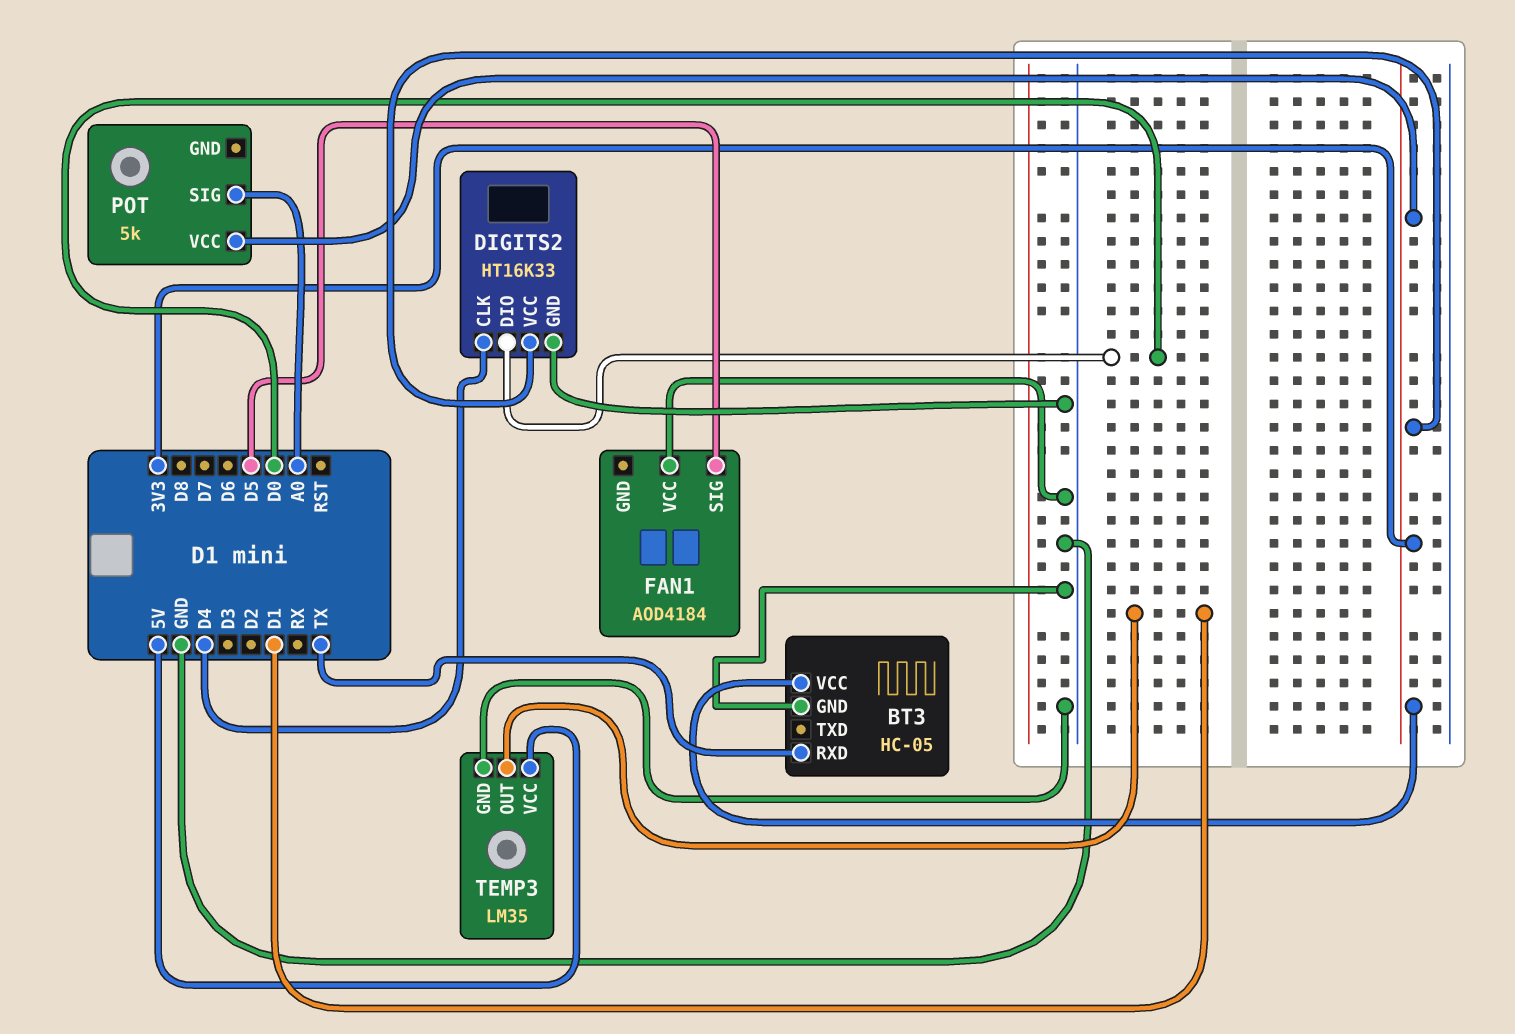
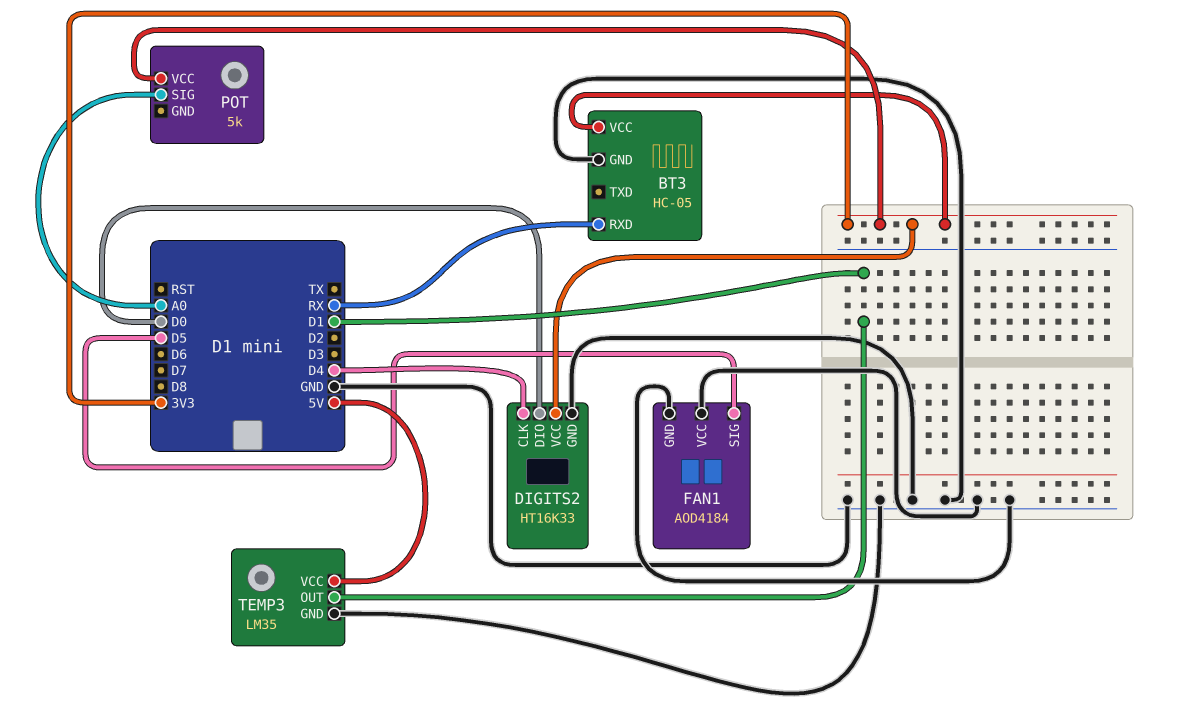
BT3 pin RXD: TX -> RX
FAN1 pin GND: none -> GND

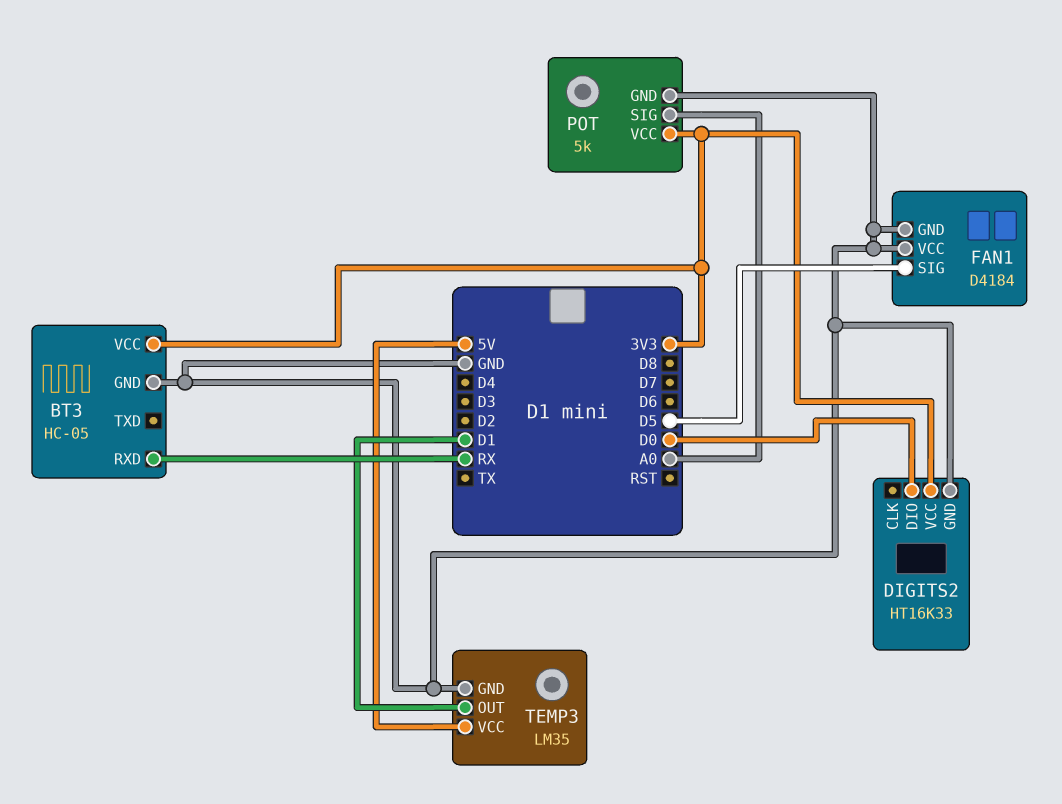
DIGITS2 pin CLK: D4 -> none
FAN1: AOD4184 -> D4184
POT pin GND: none -> GND

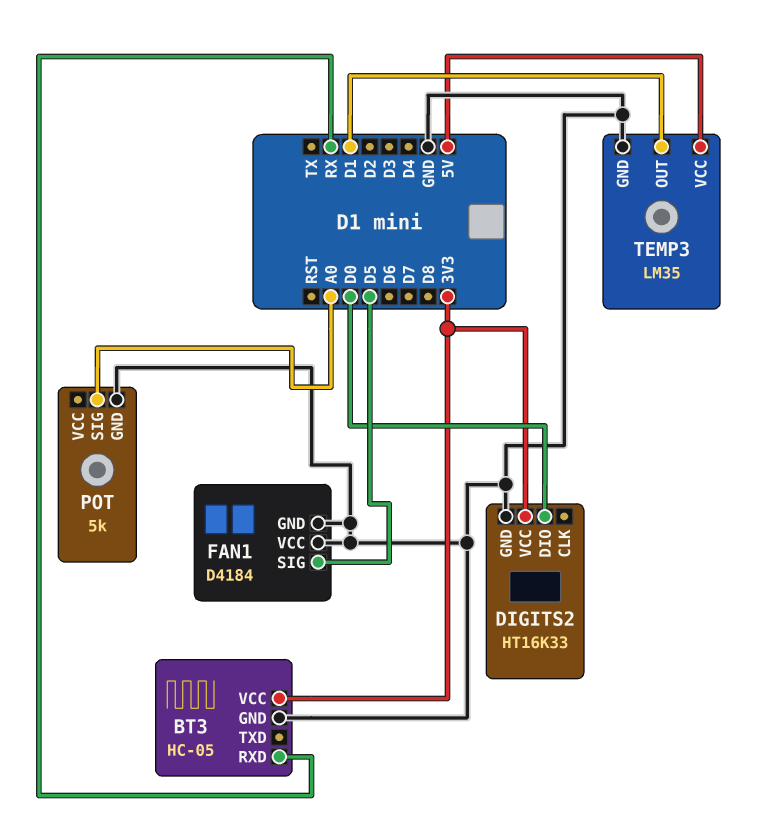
POT pin VCC: 3V3 -> none

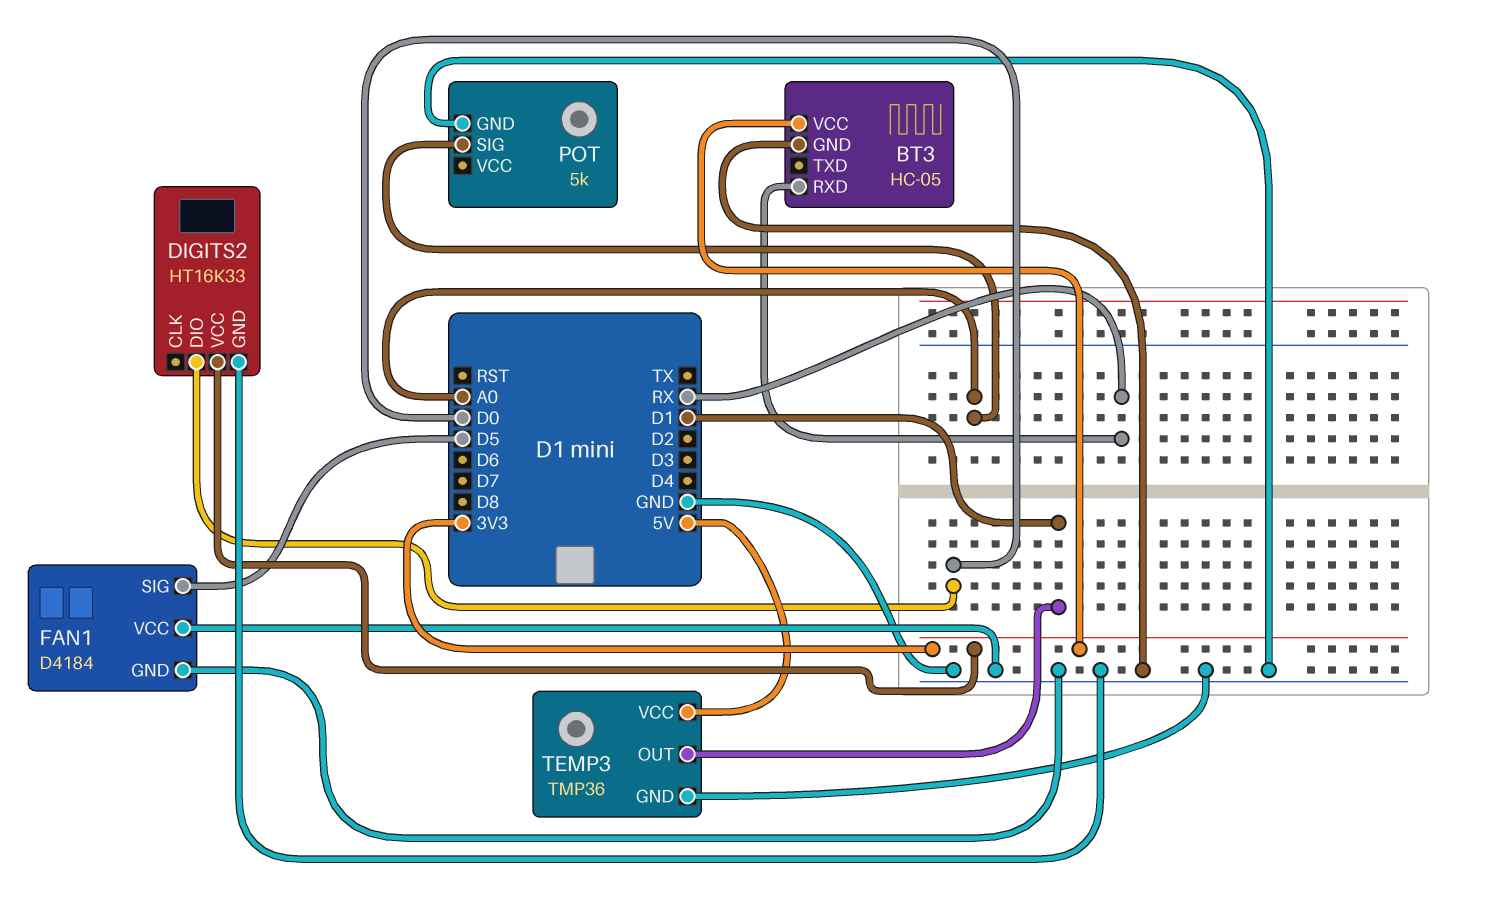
TEMP3: LM35 -> TMP36

